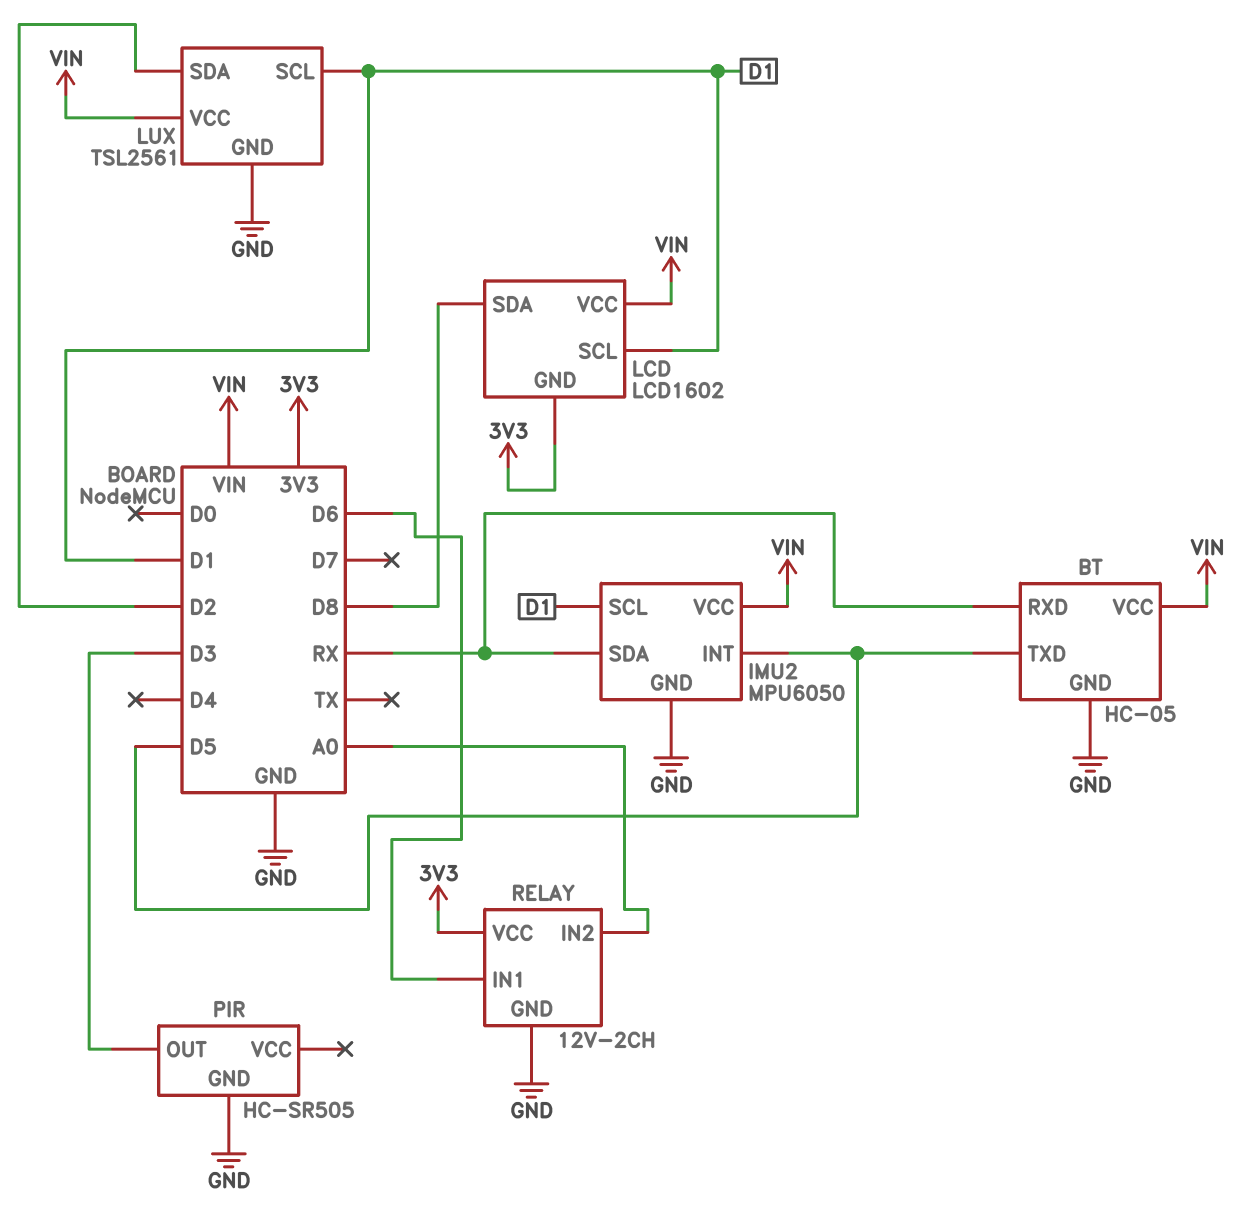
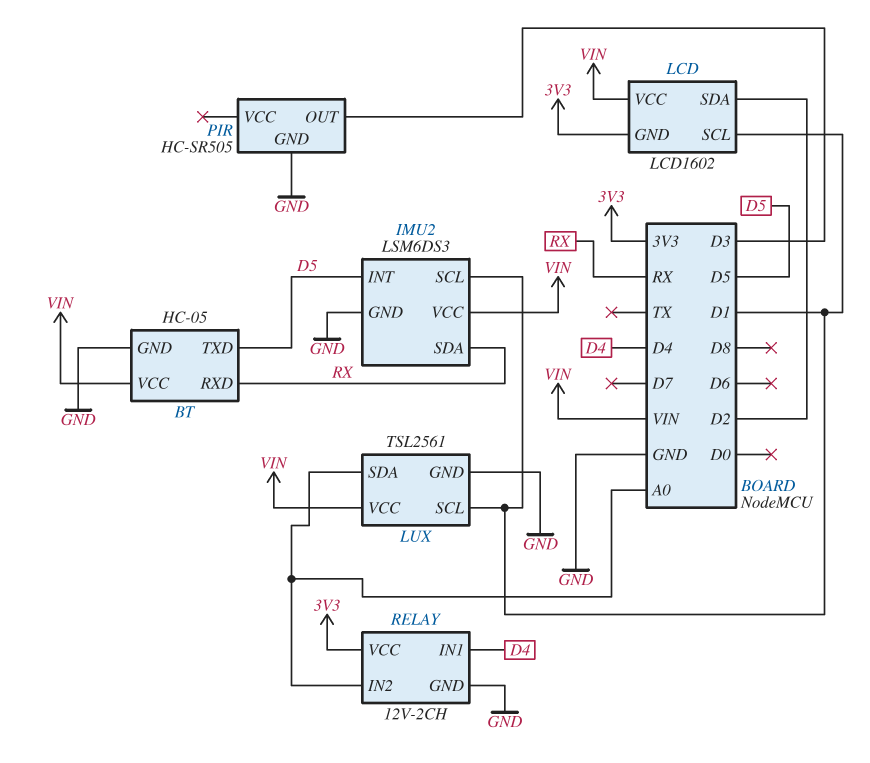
IMU2: MPU6050 -> LSM6DS3
LCD pin SDA: D8 -> D2
LUX pin SDA: D2 -> A0
RELAY pin IN1: D6 -> D4

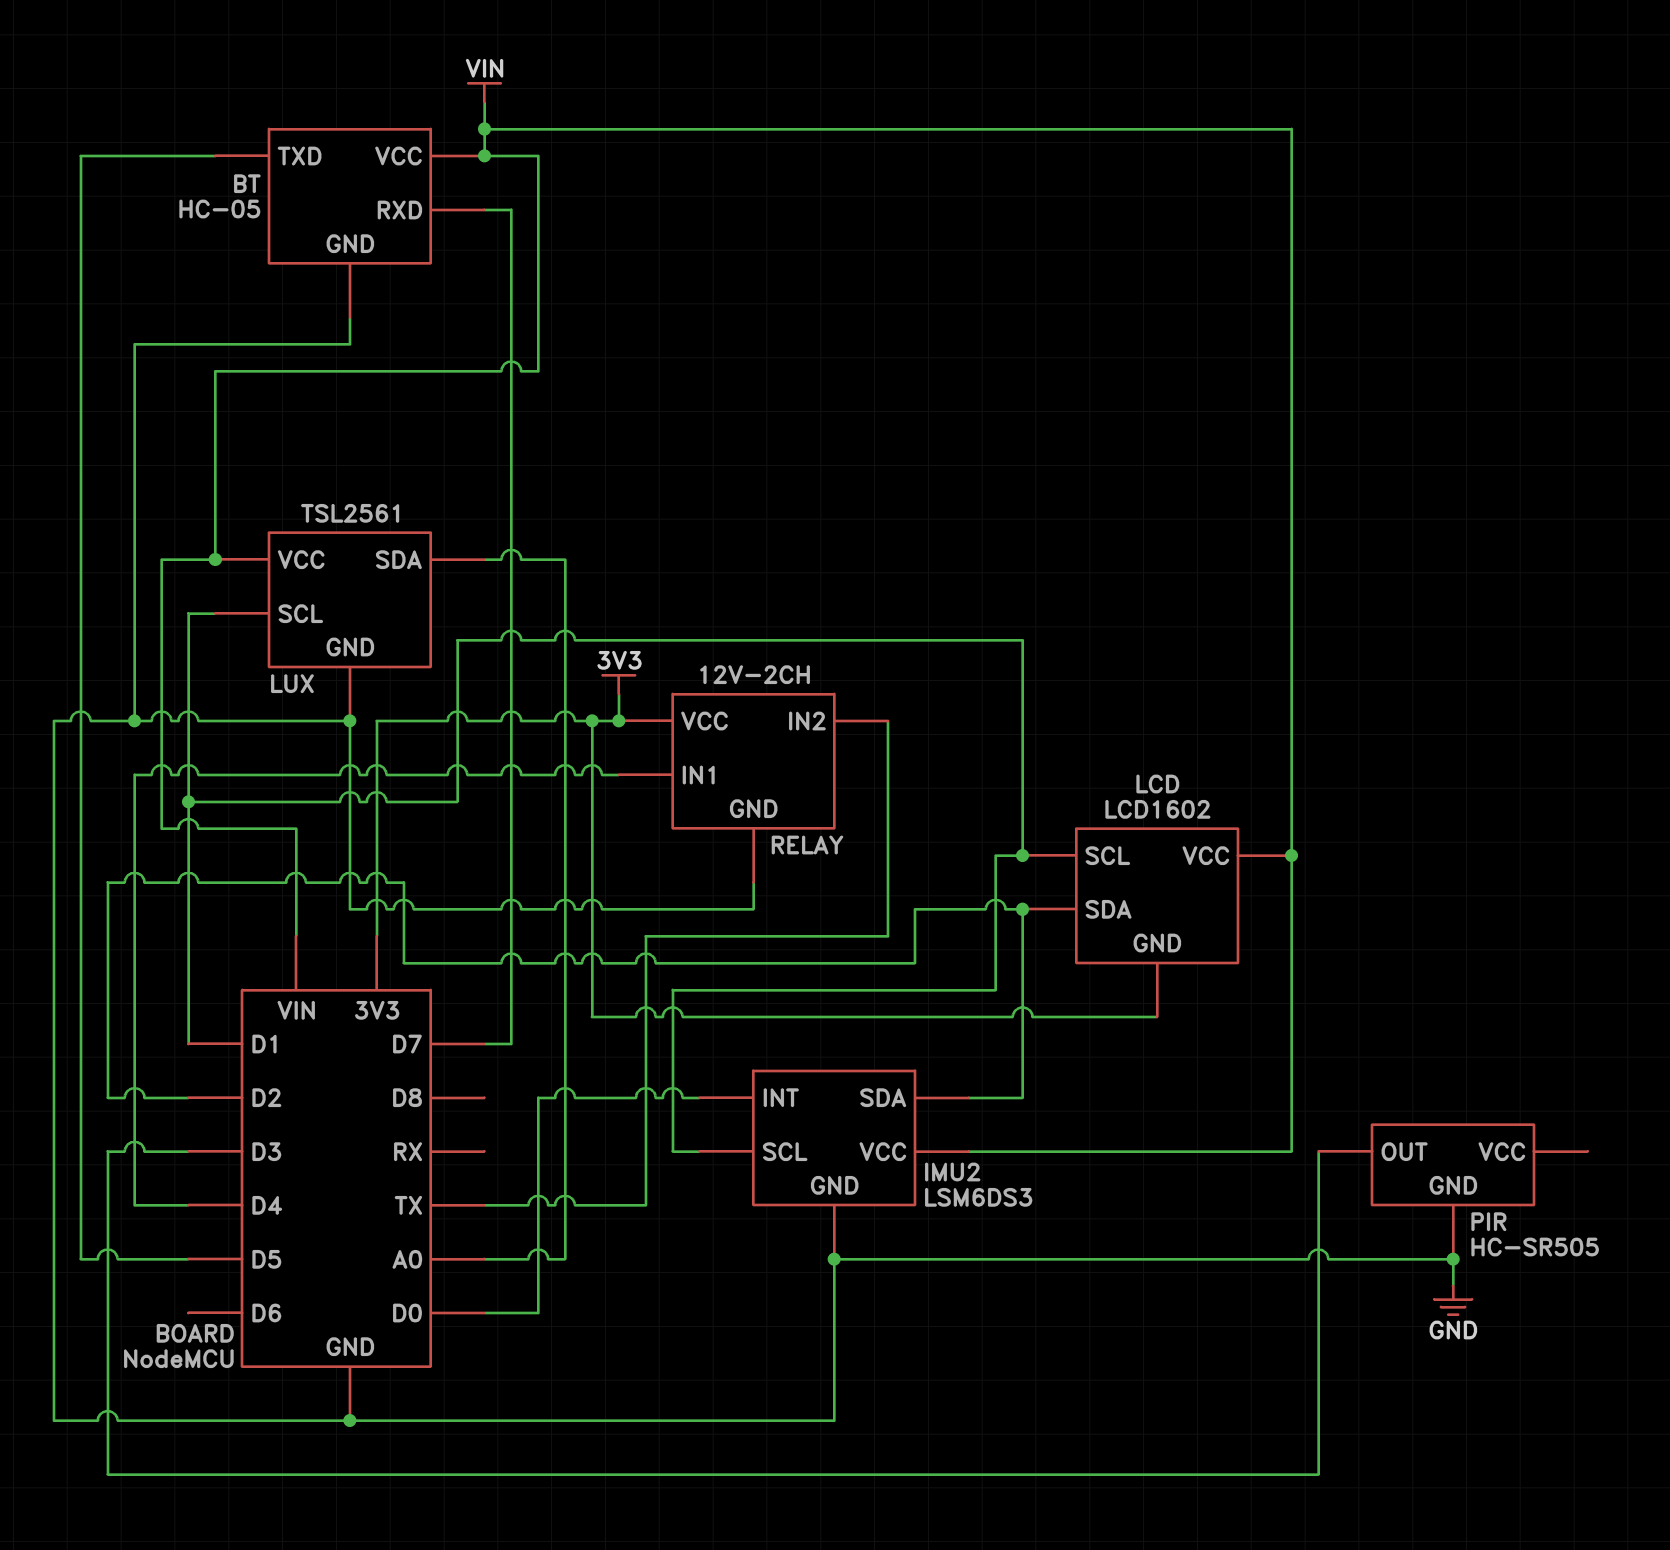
BT pin RXD: RX -> D7
IMU2 pin INT: D5 -> D0
IMU2 pin SDA: RX -> D2
RELAY pin IN2: A0 -> TX

